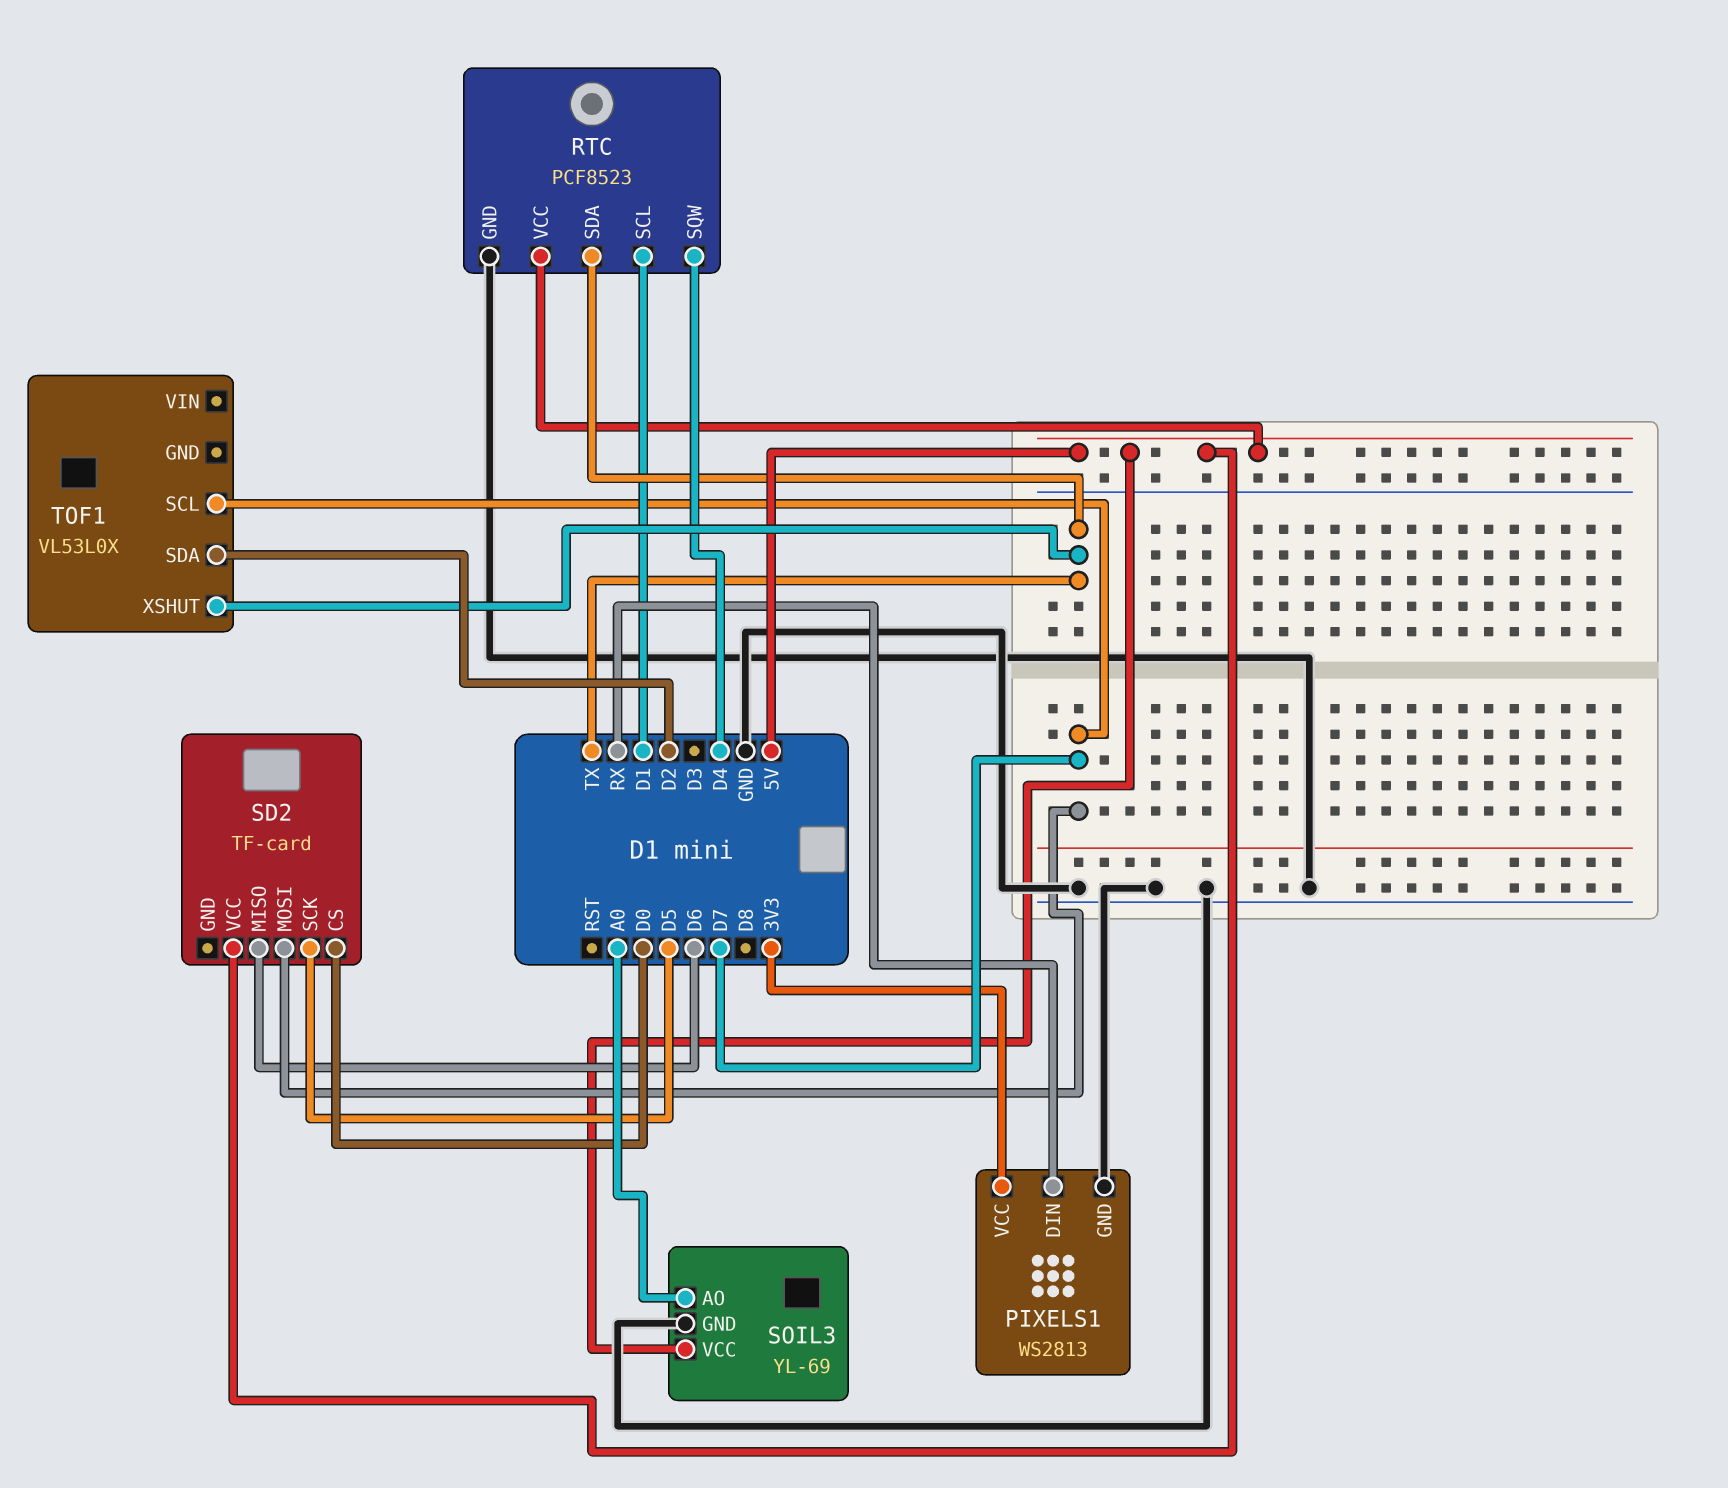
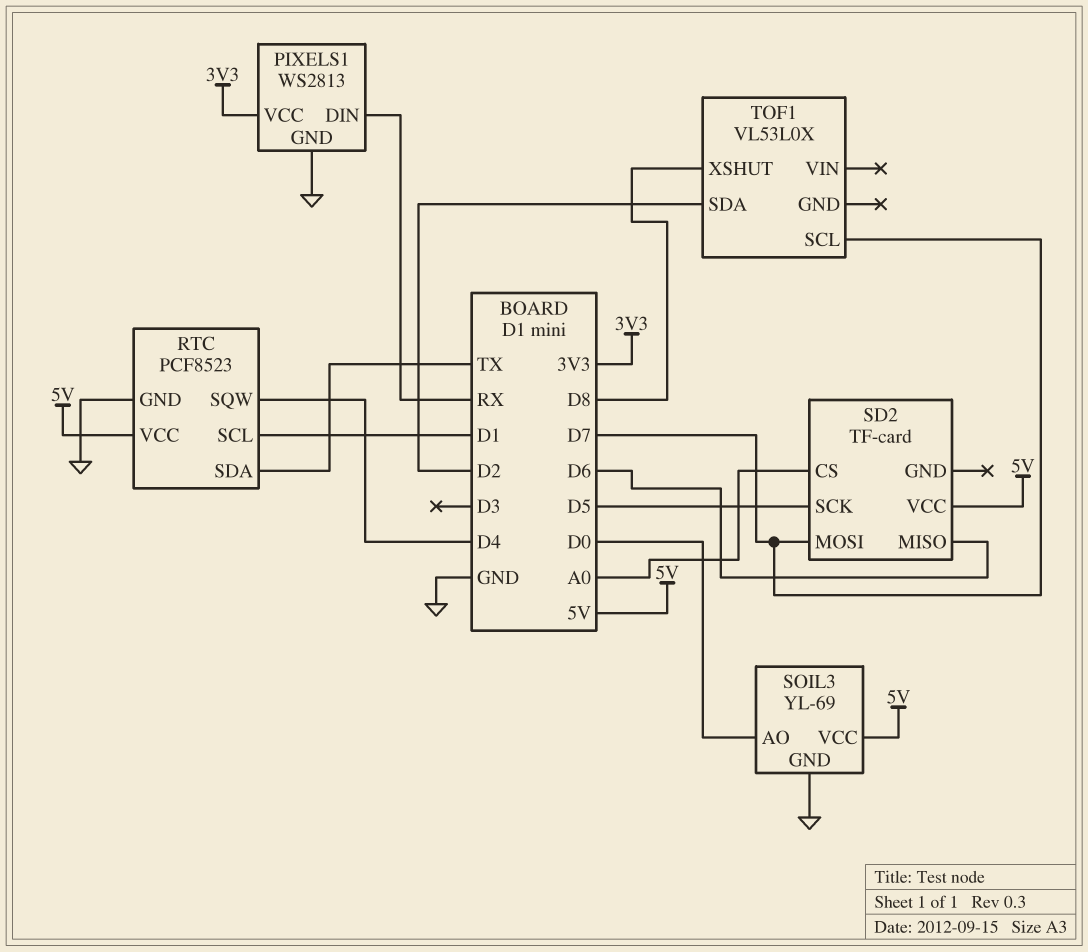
SD2 pin CS: D0 -> A0
SOIL3 pin AO: A0 -> D0
TOF1 pin XSHUT: TX -> D8

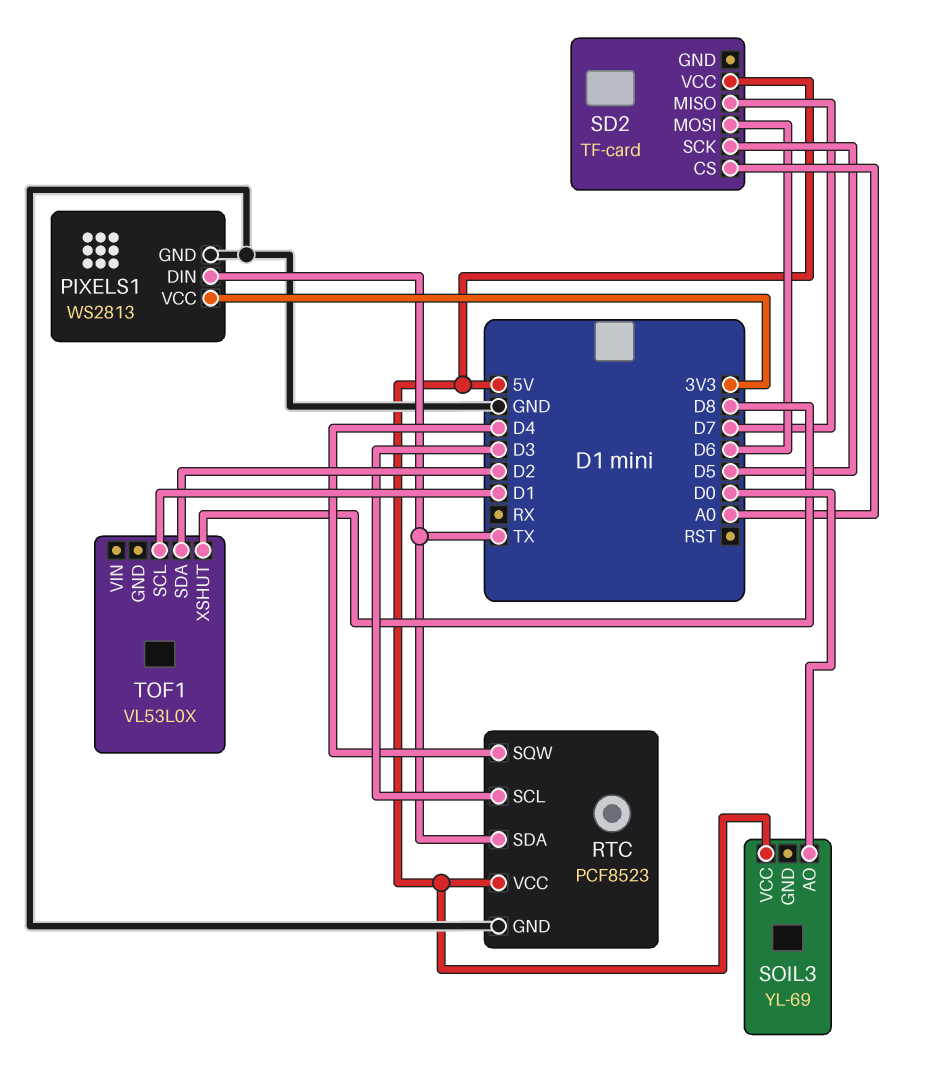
PIXELS1 pin DIN: RX -> TX
RTC pin SCL: D1 -> D3
SD2 pin MISO: D6 -> D7
SD2 pin MOSI: D7 -> D6
SOIL3 pin GND: GND -> none
TOF1 pin SCL: D7 -> D1

